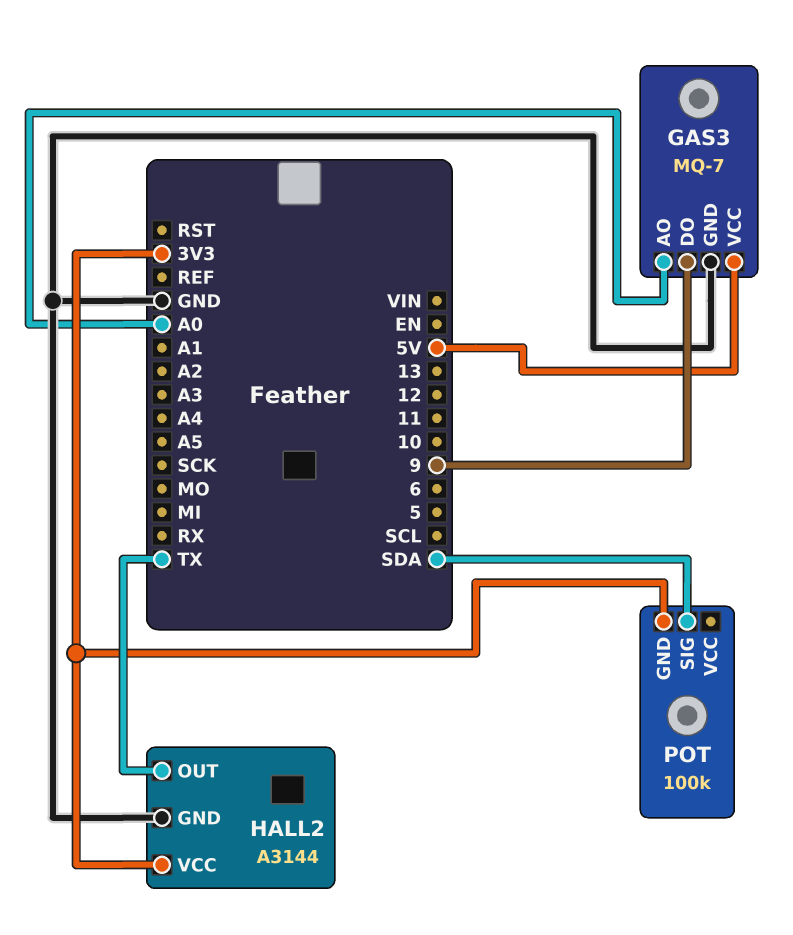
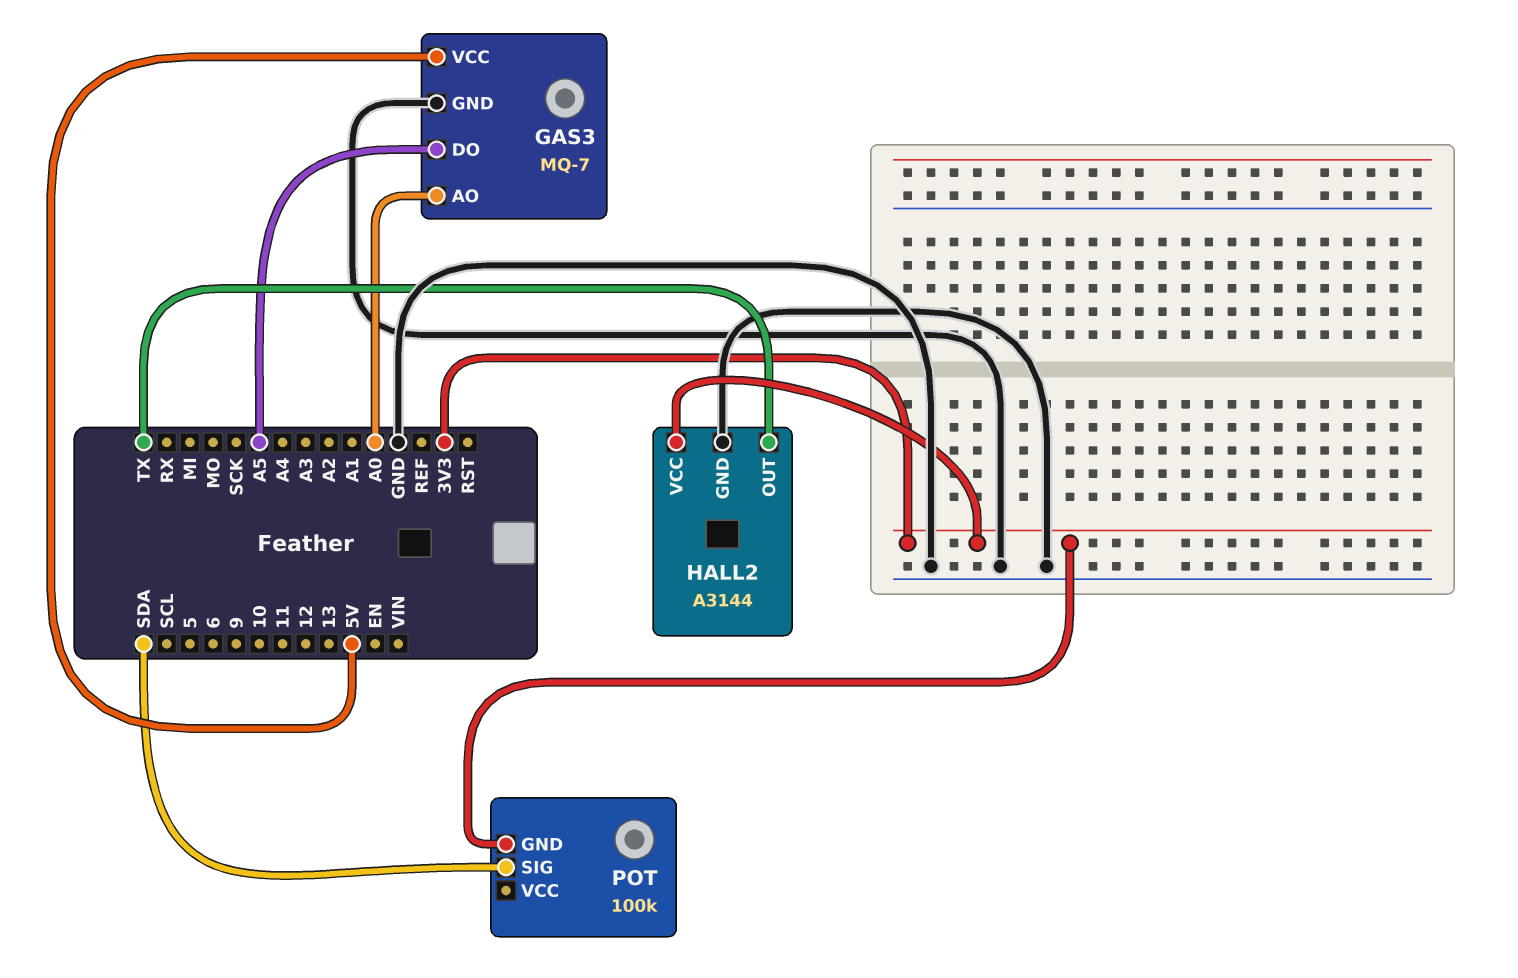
GAS3 pin DO: 9 -> A5

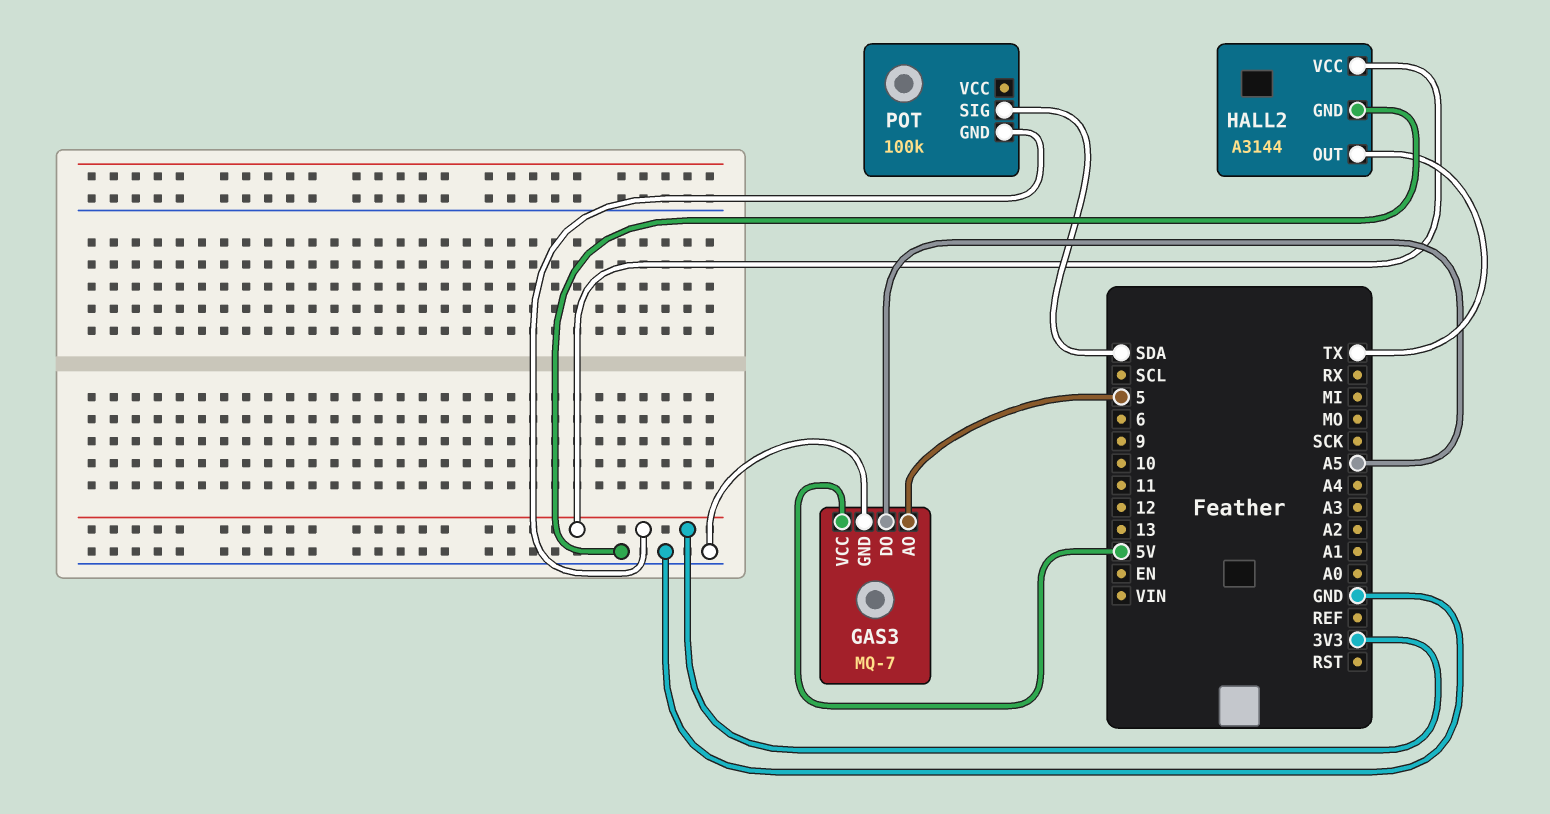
GAS3 pin AO: A0 -> 5

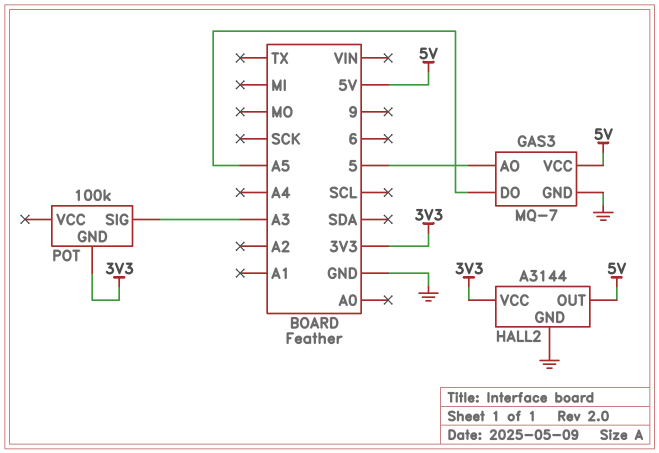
HALL2 pin OUT: TX -> 5V
POT pin SIG: SDA -> A3

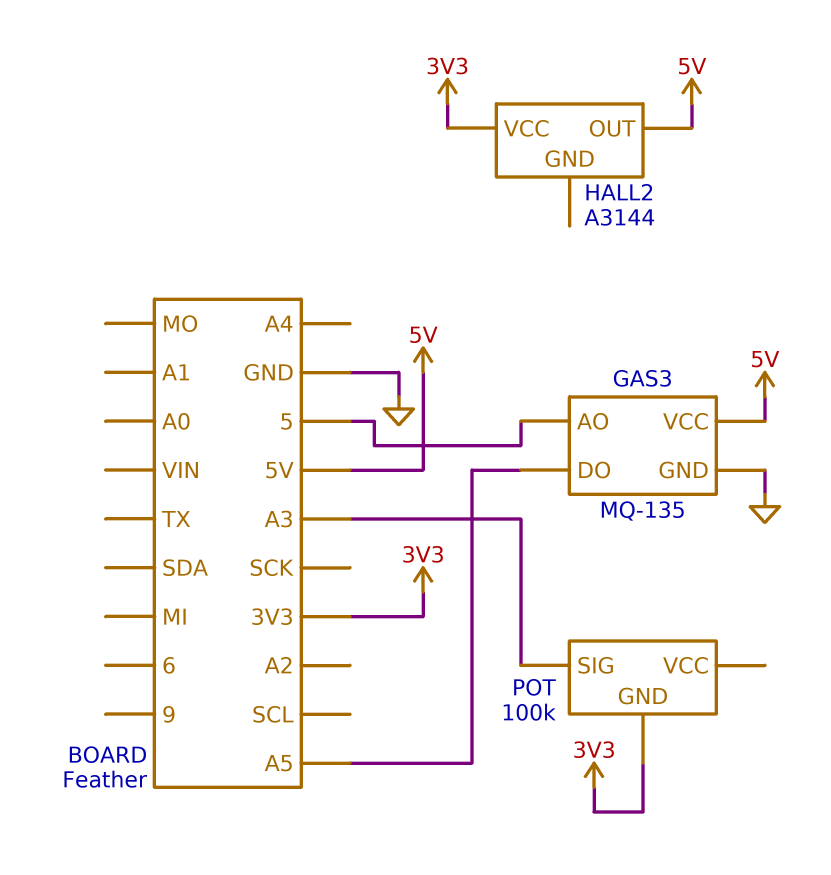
GAS3: MQ-7 -> MQ-135
HALL2 pin GND: GND -> none

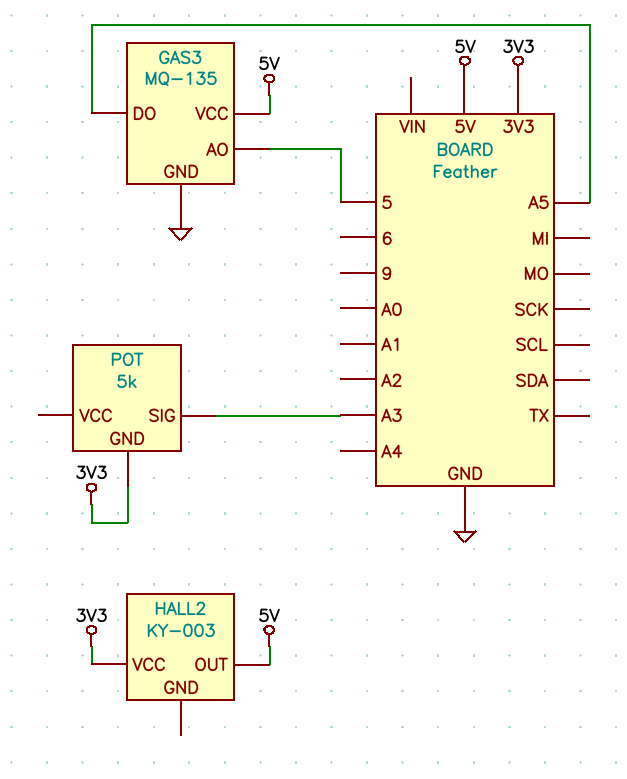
HALL2: A3144 -> KY-003
POT: 100k -> 5k

